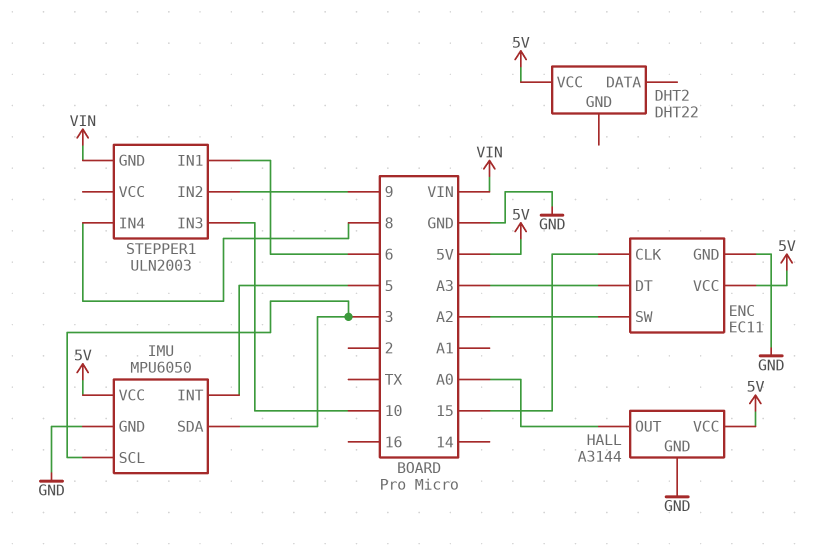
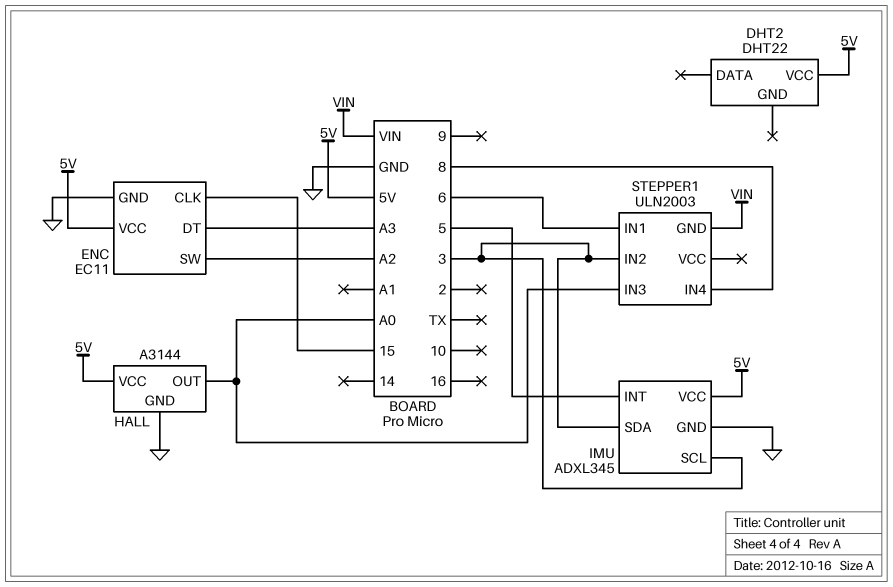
IMU: MPU6050 -> ADXL345
STEPPER1 pin IN2: 9 -> 3
STEPPER1 pin IN3: 10 -> A0

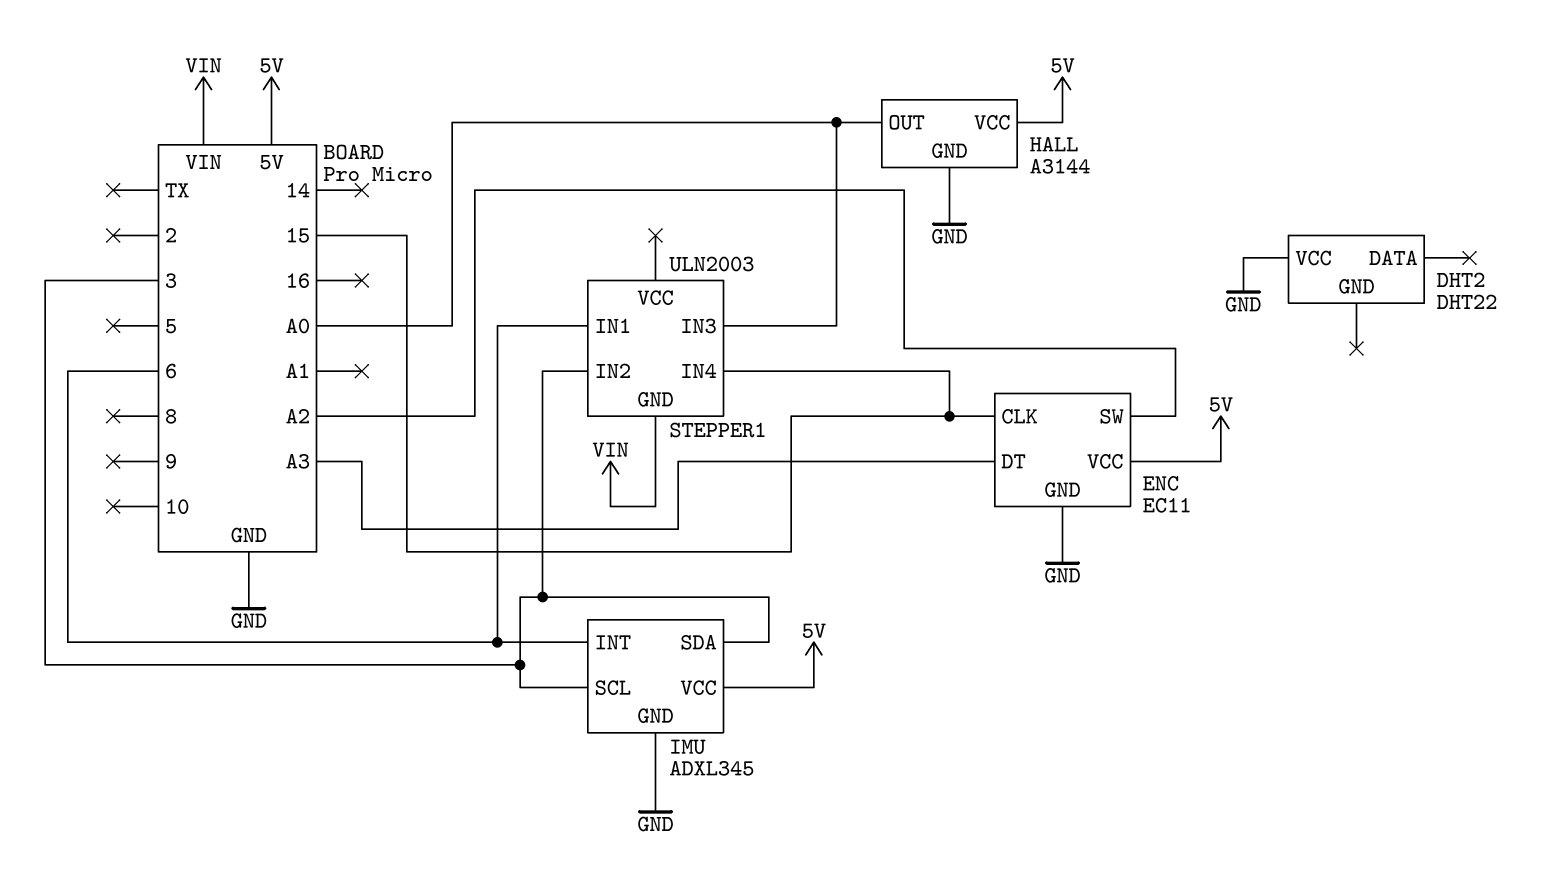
DHT2 pin VCC: 5V -> GND
IMU pin INT: 5 -> 6
STEPPER1 pin IN4: 8 -> 15

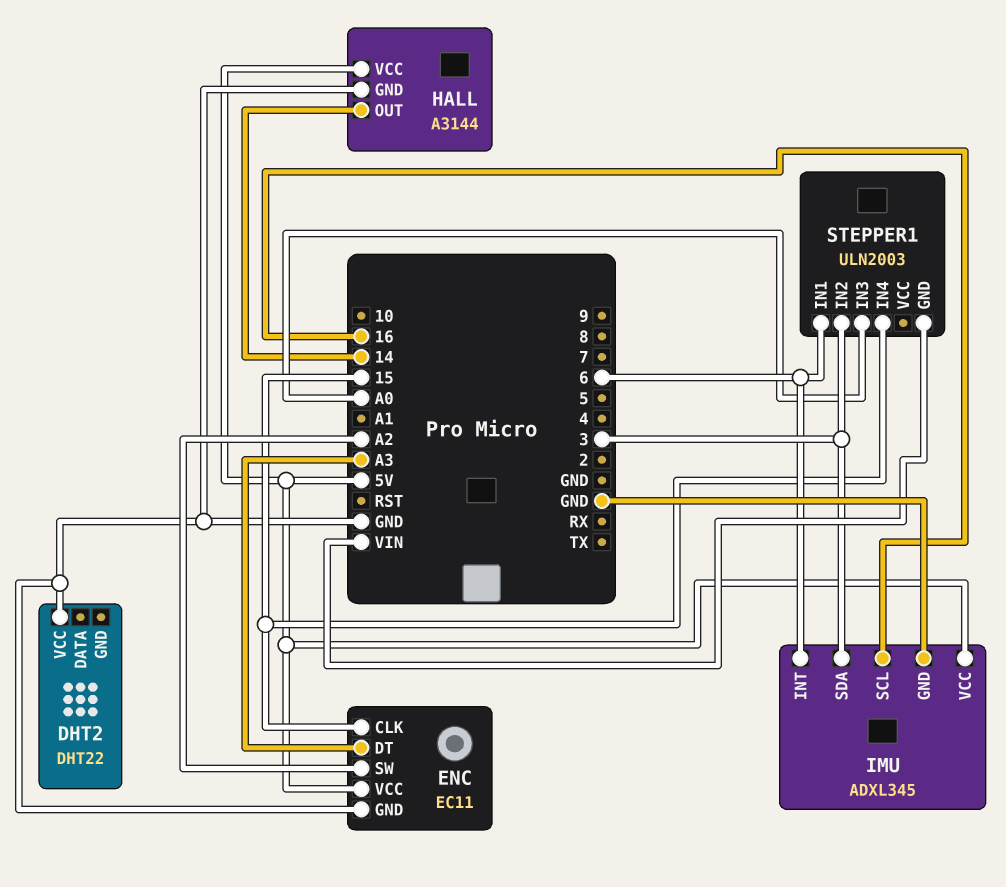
HALL pin OUT: A0 -> 14
IMU pin SCL: 3 -> 16

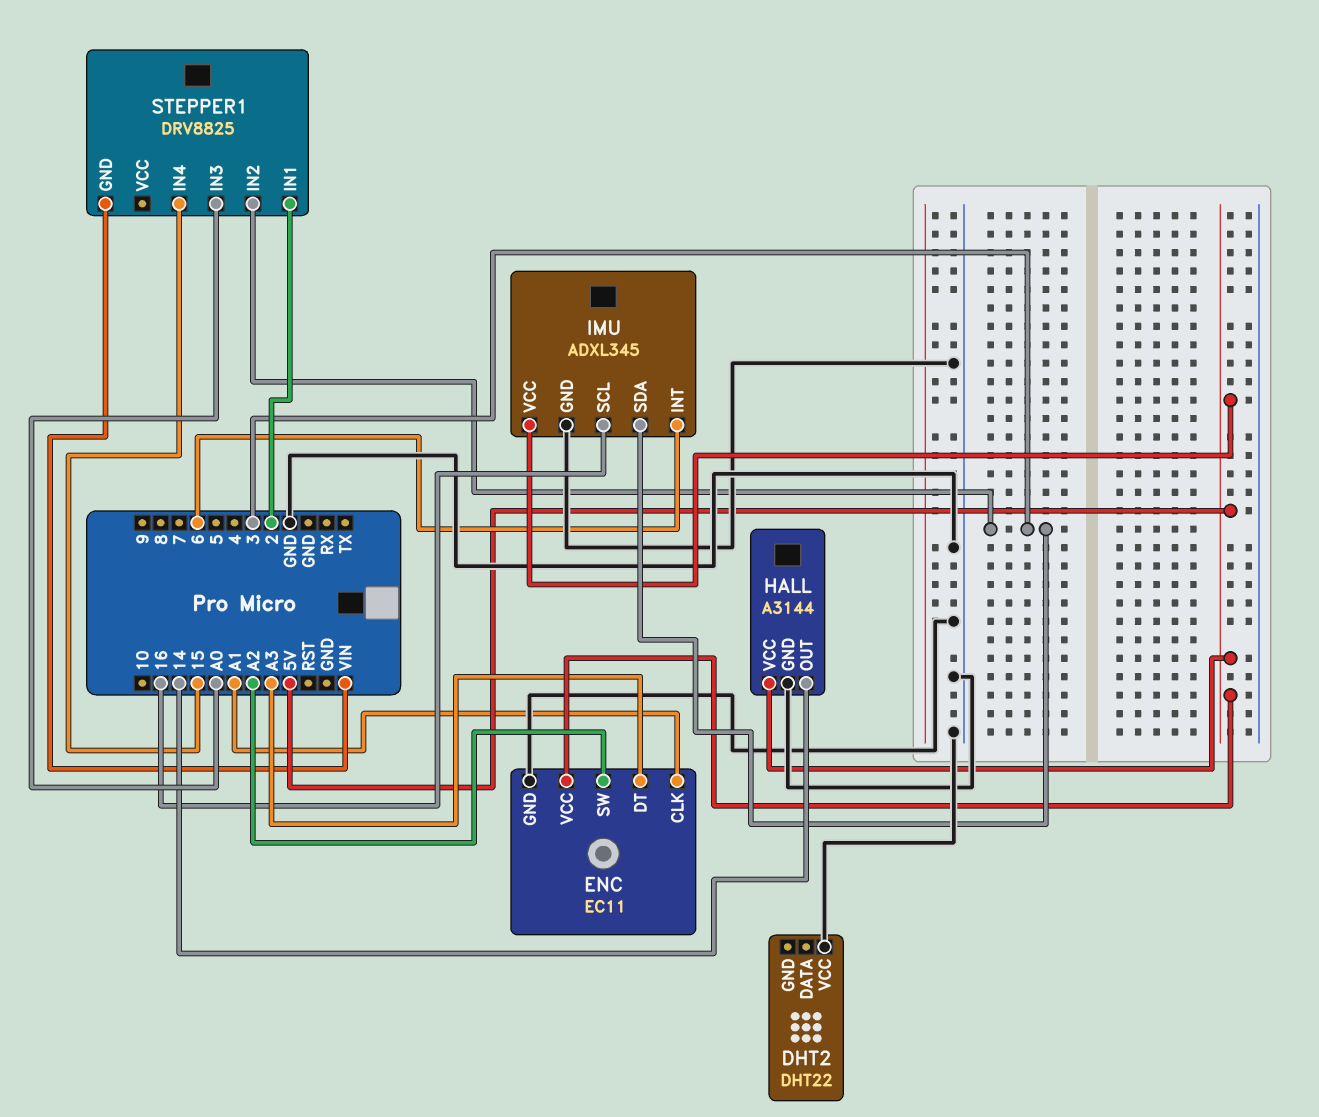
ENC pin CLK: 15 -> A1
STEPPER1: ULN2003 -> DRV8825
STEPPER1 pin IN1: 6 -> 2

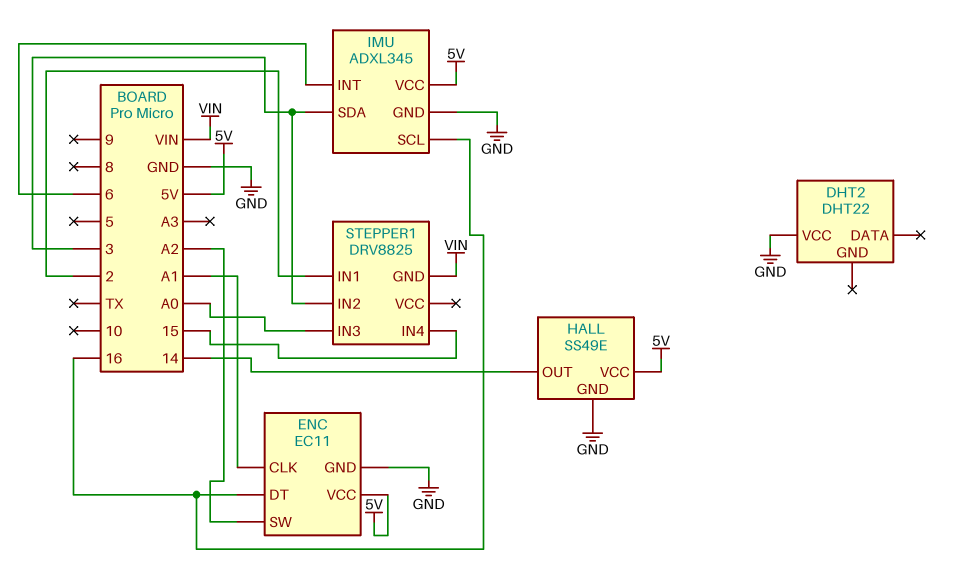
ENC pin DT: A3 -> 16
HALL: A3144 -> SS49E

